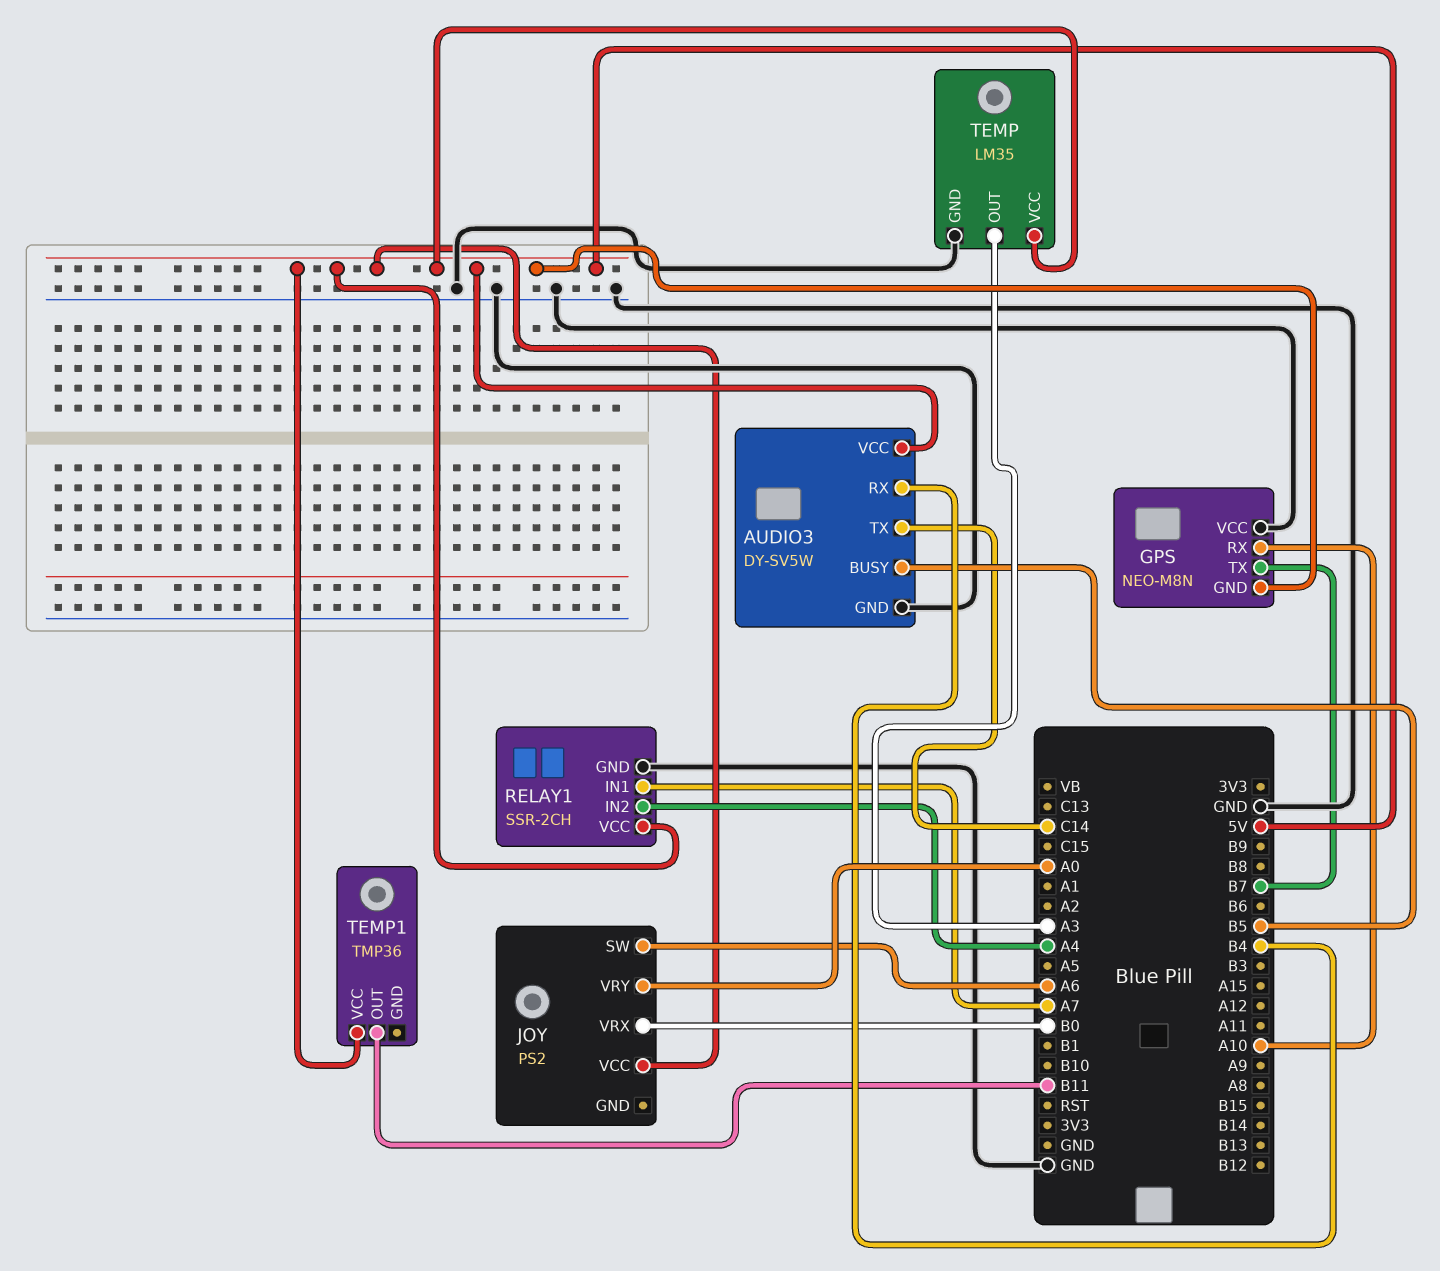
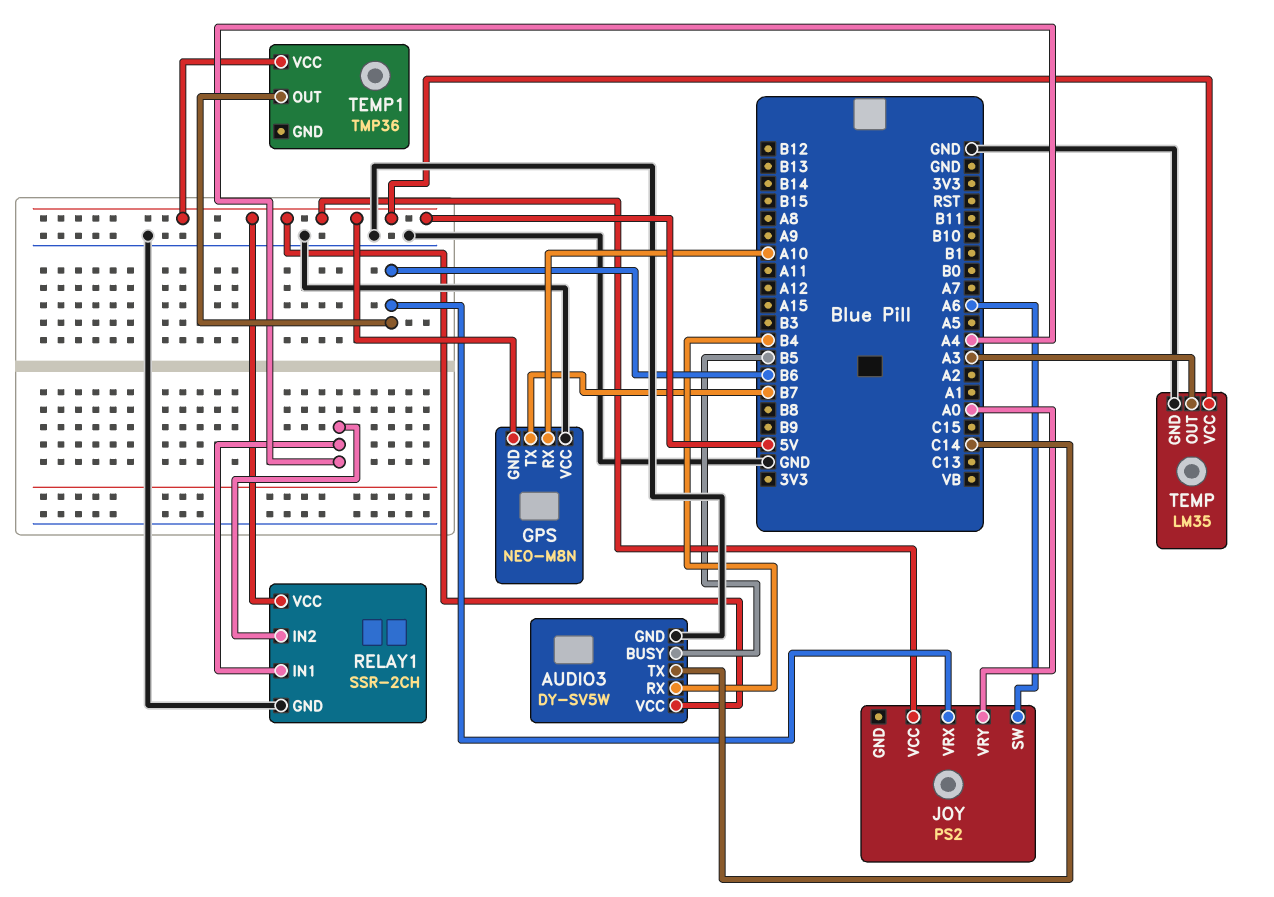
JOY pin VRX: B0 -> B6
RELAY1 pin IN1: A7 -> A4
TEMP1 pin OUT: B11 -> B6

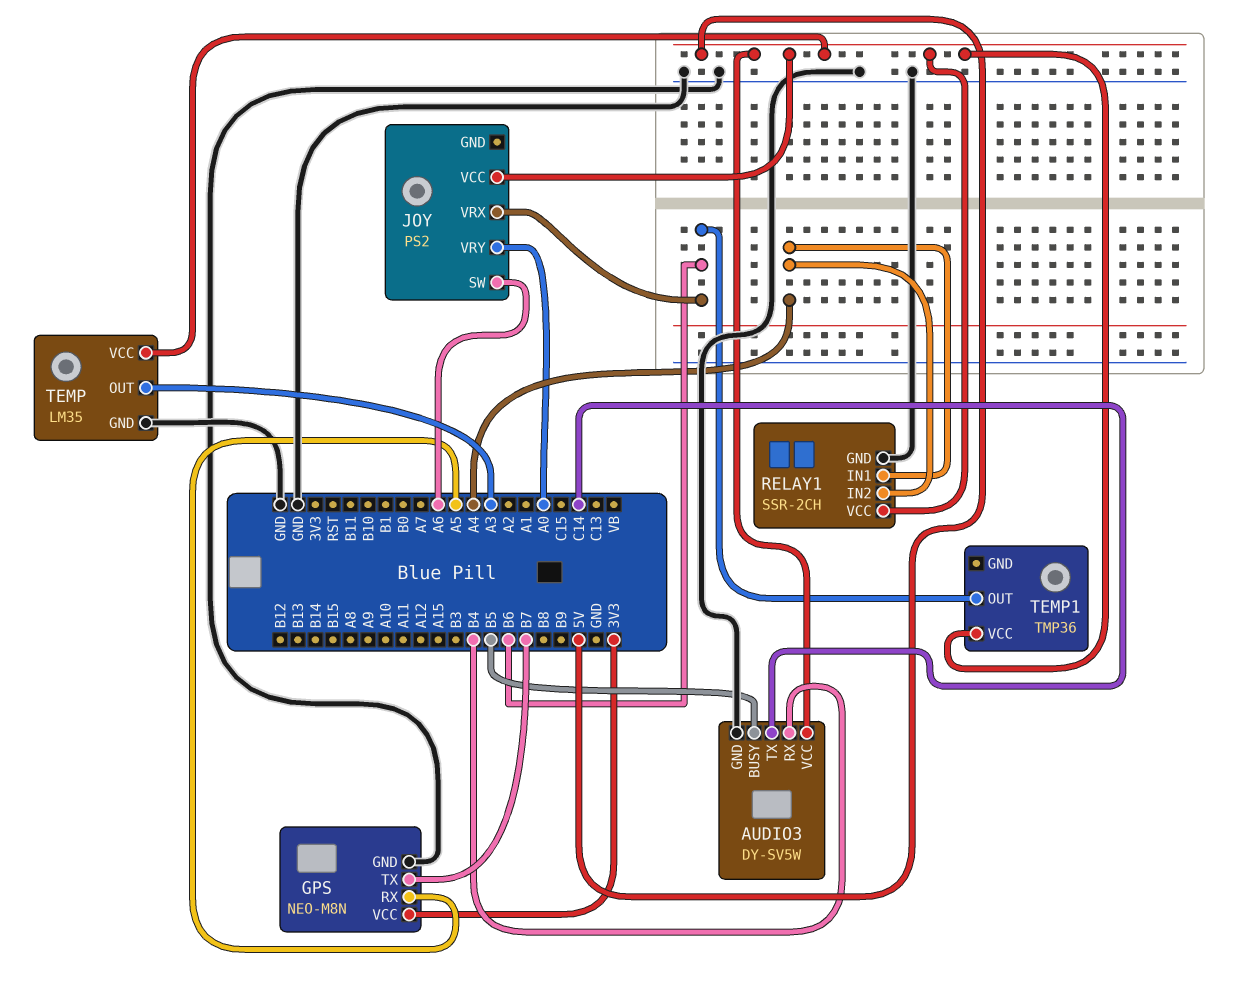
GPS pin GND: 5V -> GND
GPS pin RX: A10 -> A5
GPS pin VCC: GND -> 3V3

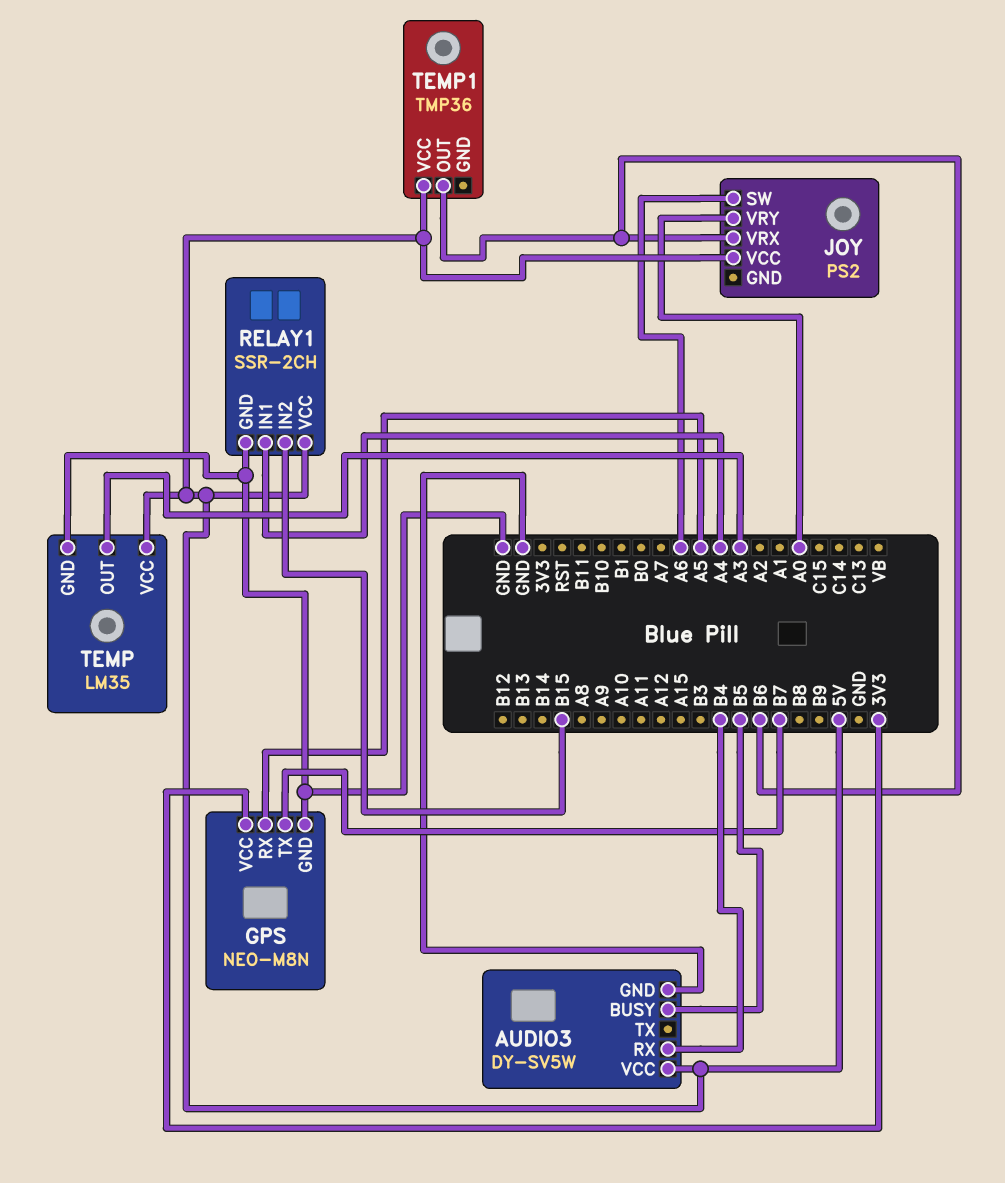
AUDIO3 pin TX: C14 -> none
RELAY1 pin IN2: A4 -> B15

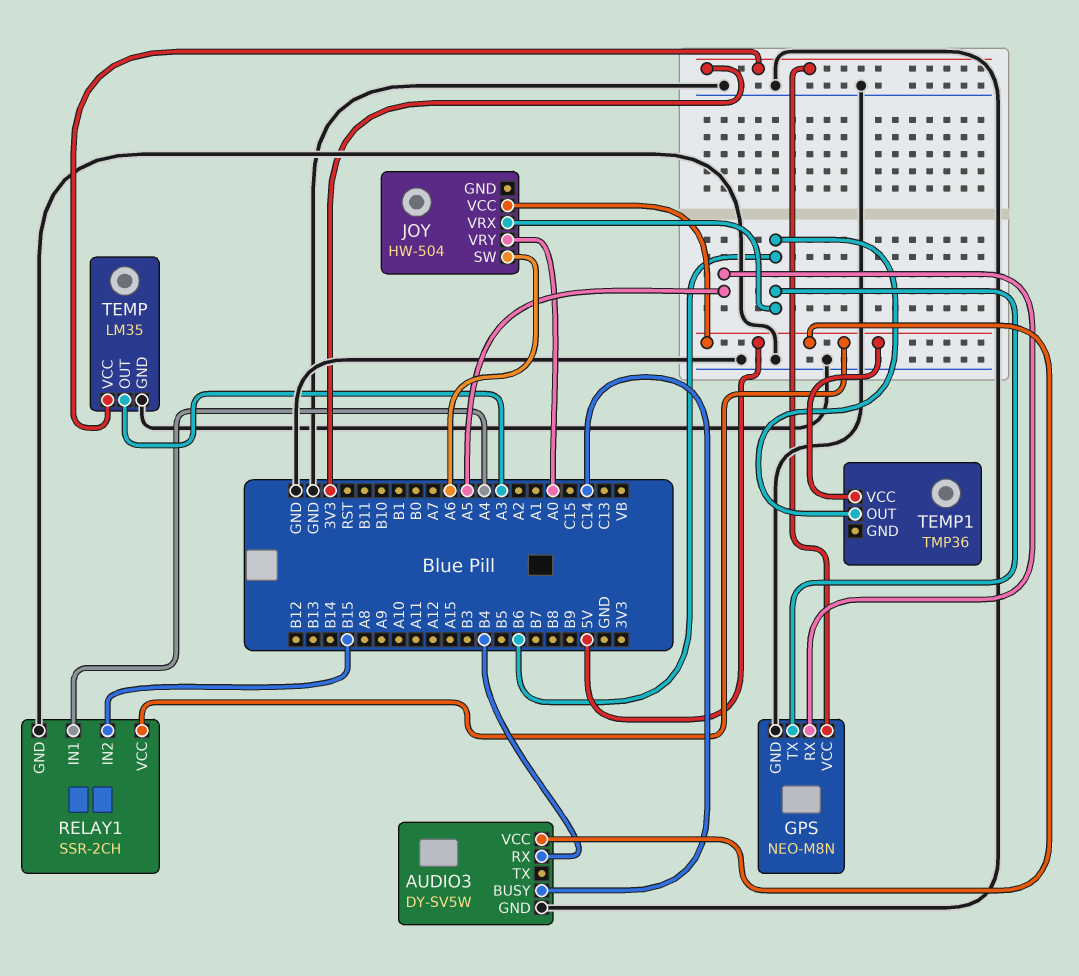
AUDIO3 pin BUSY: B5 -> C14
GPS pin TX: B7 -> B6
JOY: PS2 -> HW-504
TEMP pin VCC: 5V -> 3V3

